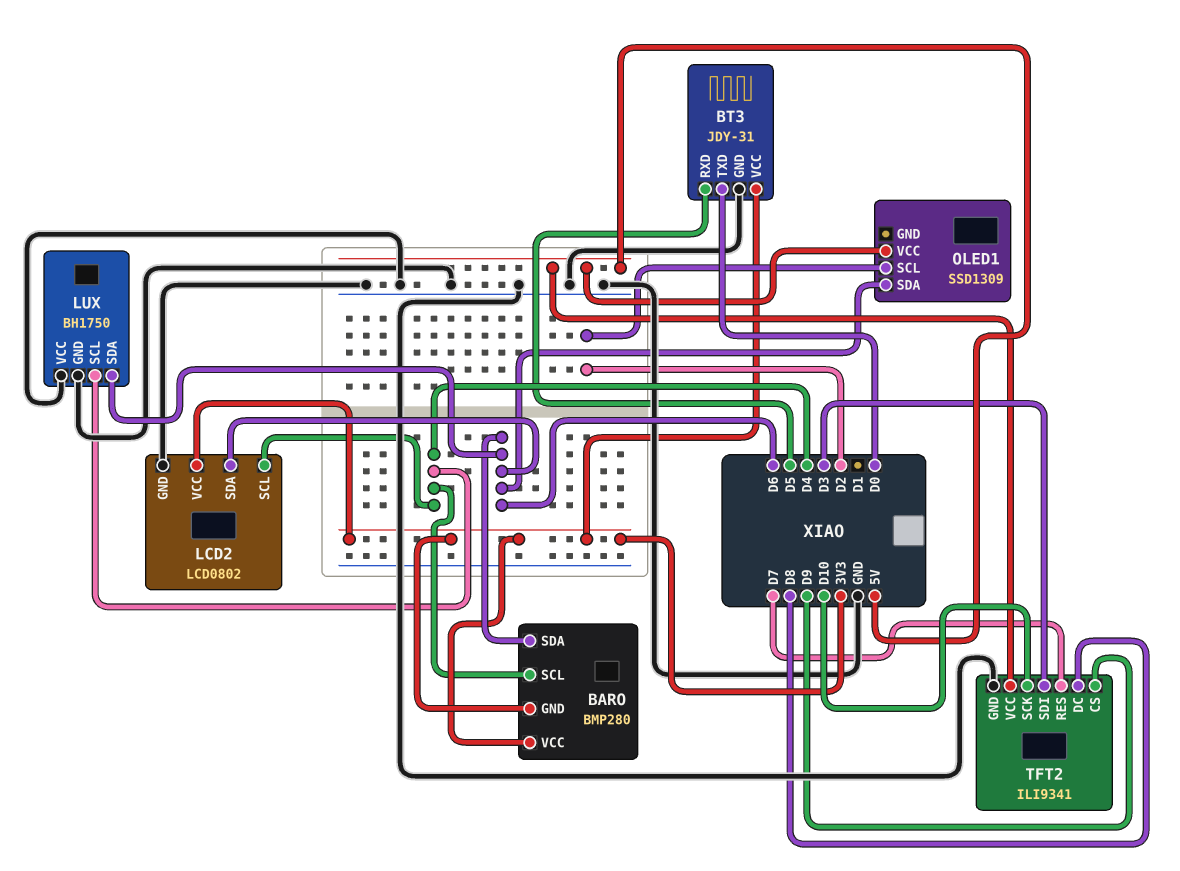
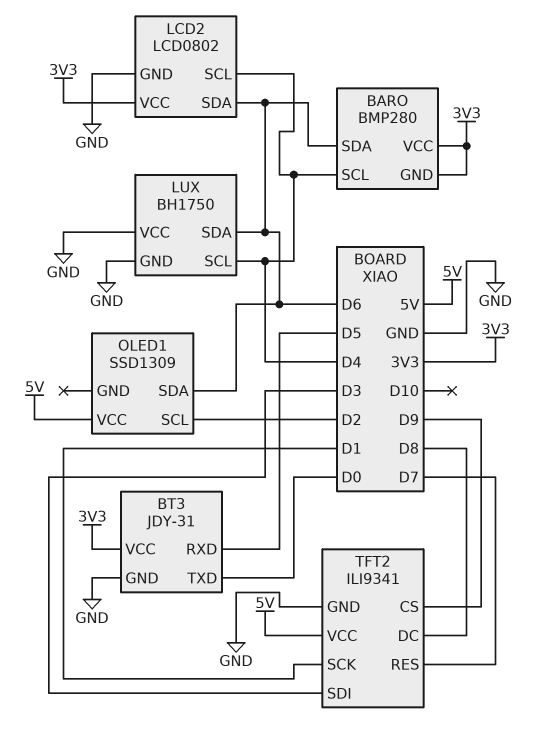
TFT2 pin SCK: D10 -> D1

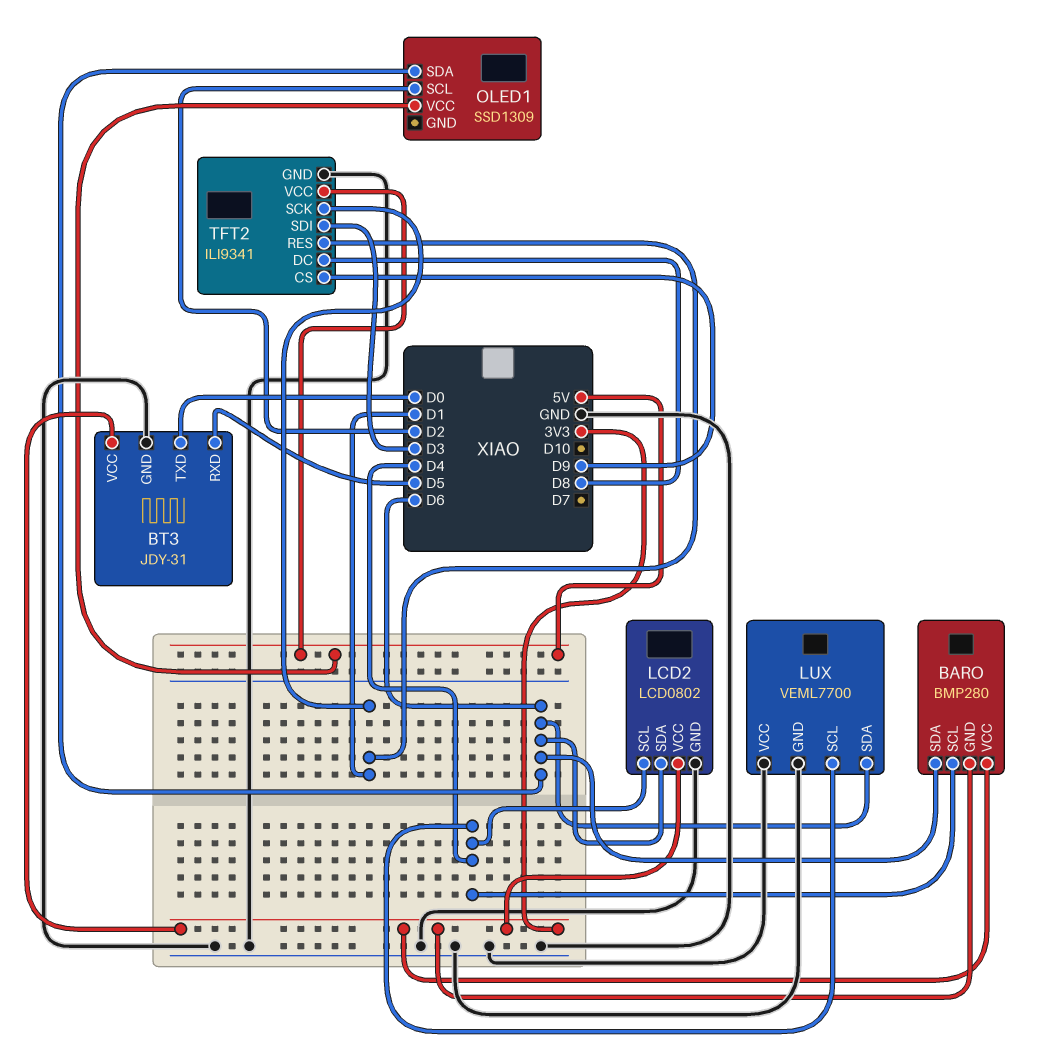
LUX: BH1750 -> VEML7700
TFT2 pin RES: D7 -> D1

